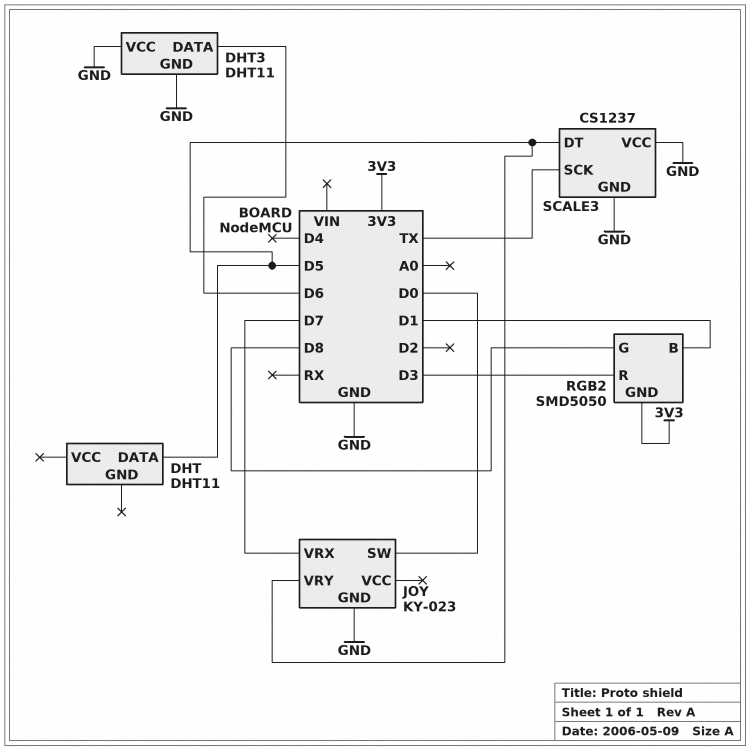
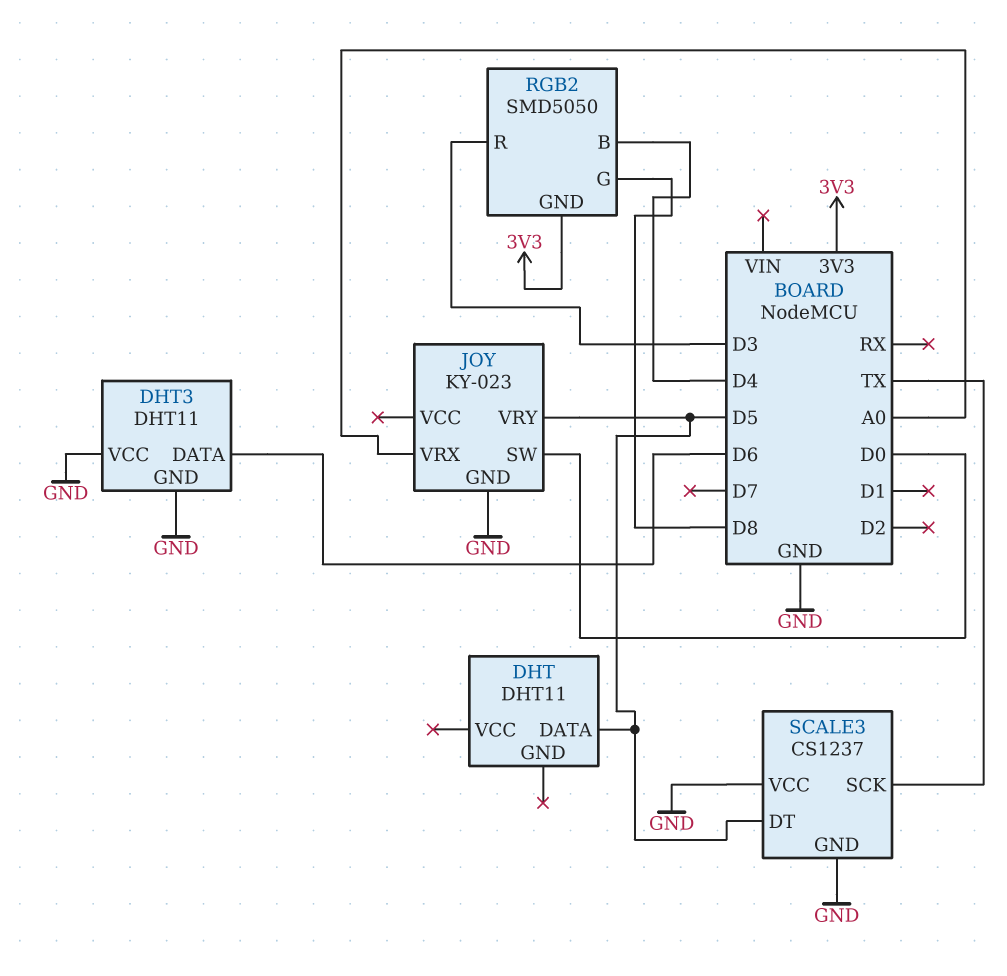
JOY pin VRX: D7 -> A0
RGB2 pin B: D1 -> D4

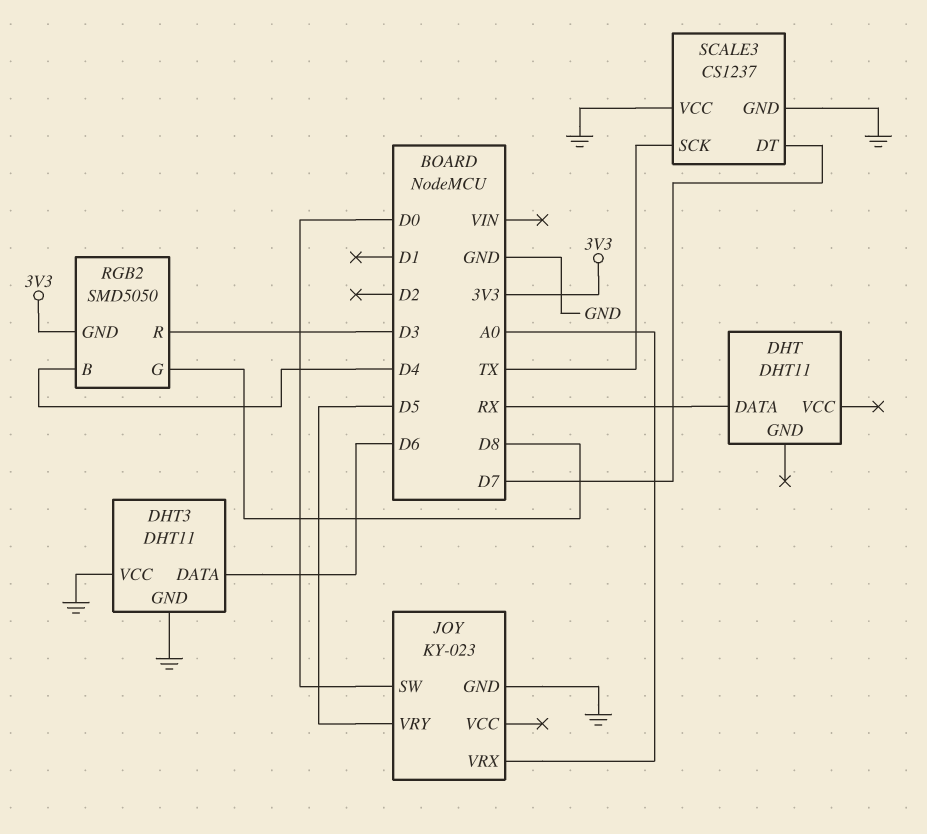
DHT pin DATA: D5 -> RX
SCALE3 pin DT: D5 -> D7

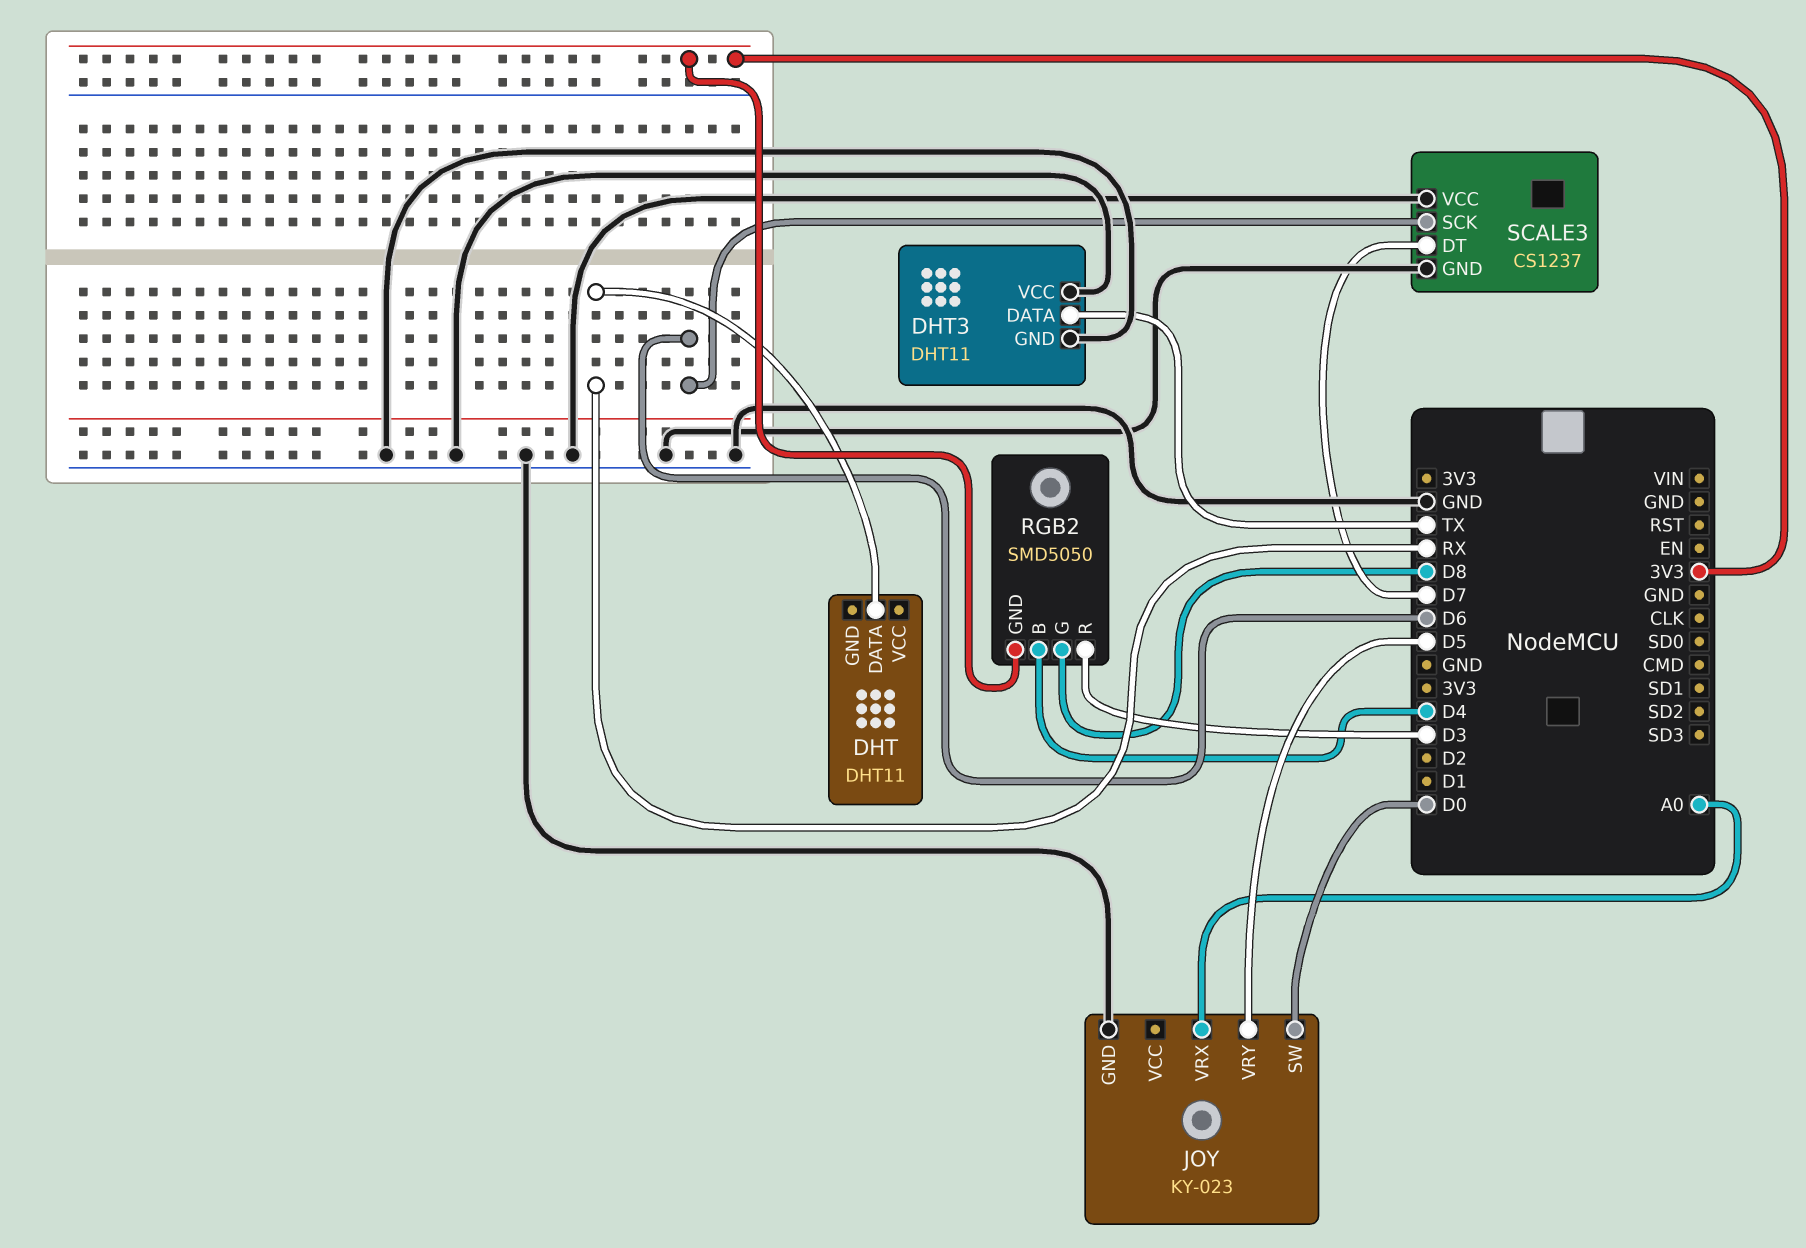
DHT3 pin DATA: D6 -> TX
SCALE3 pin SCK: TX -> D6

